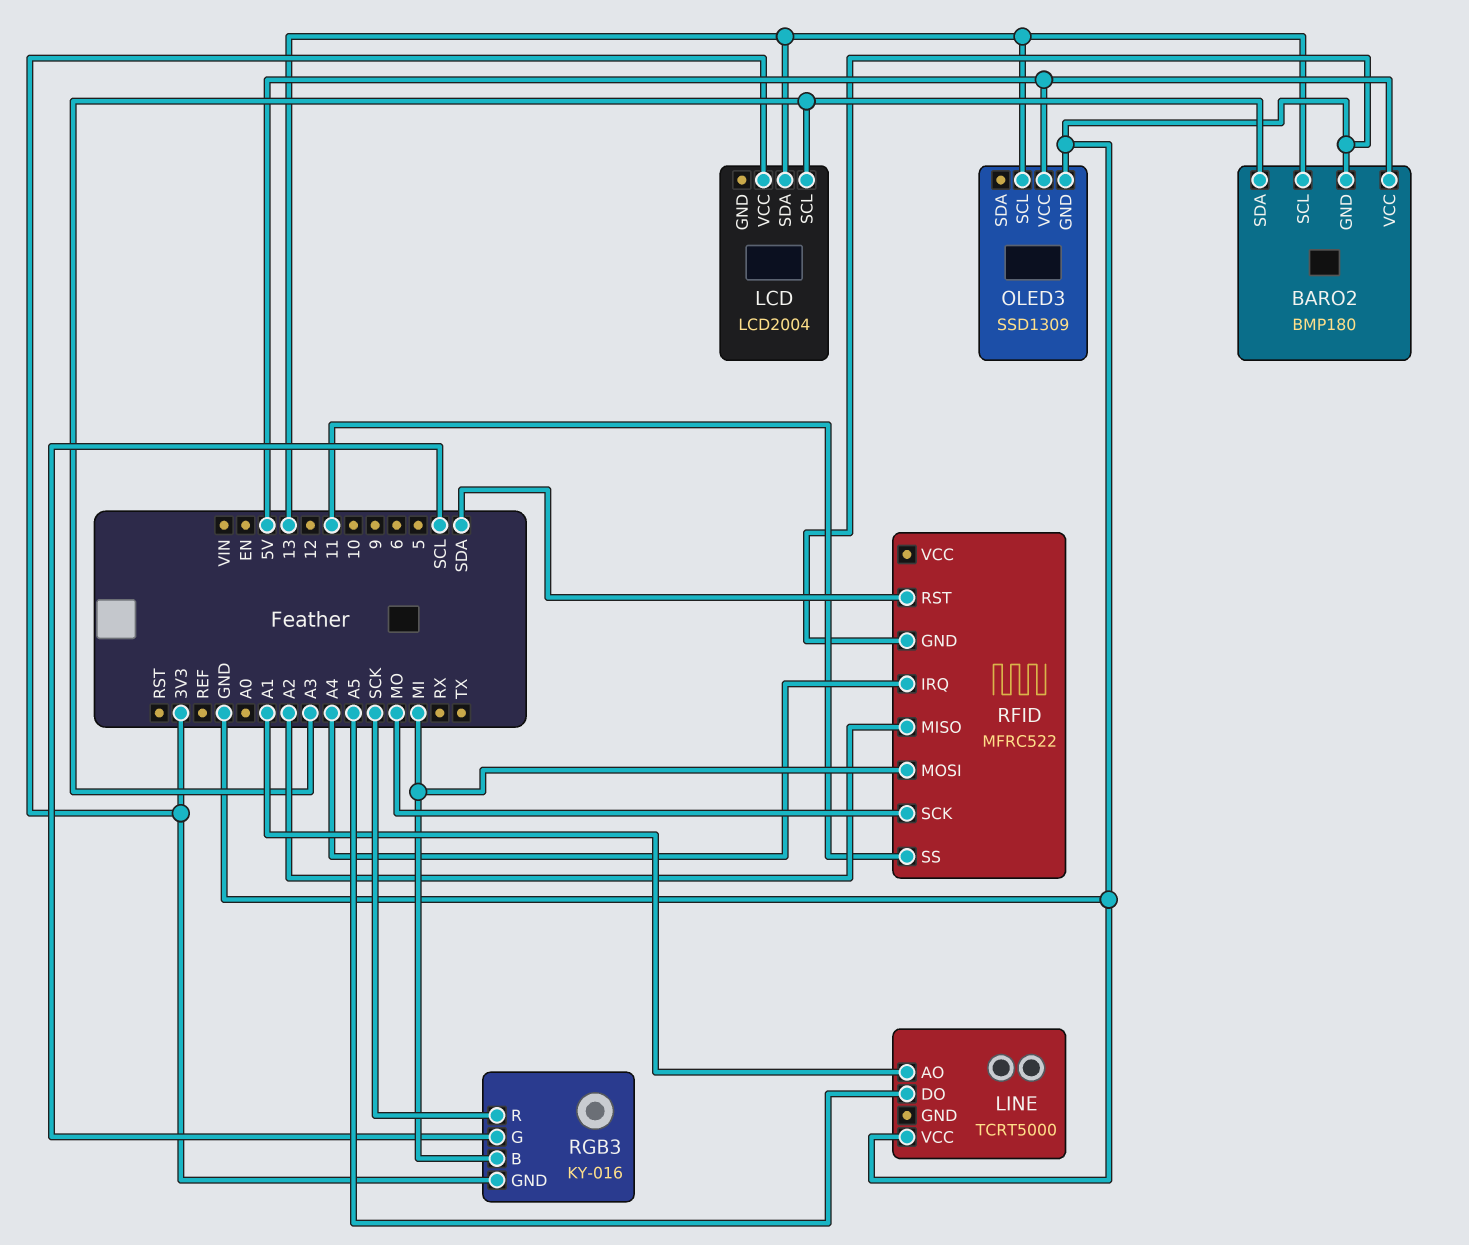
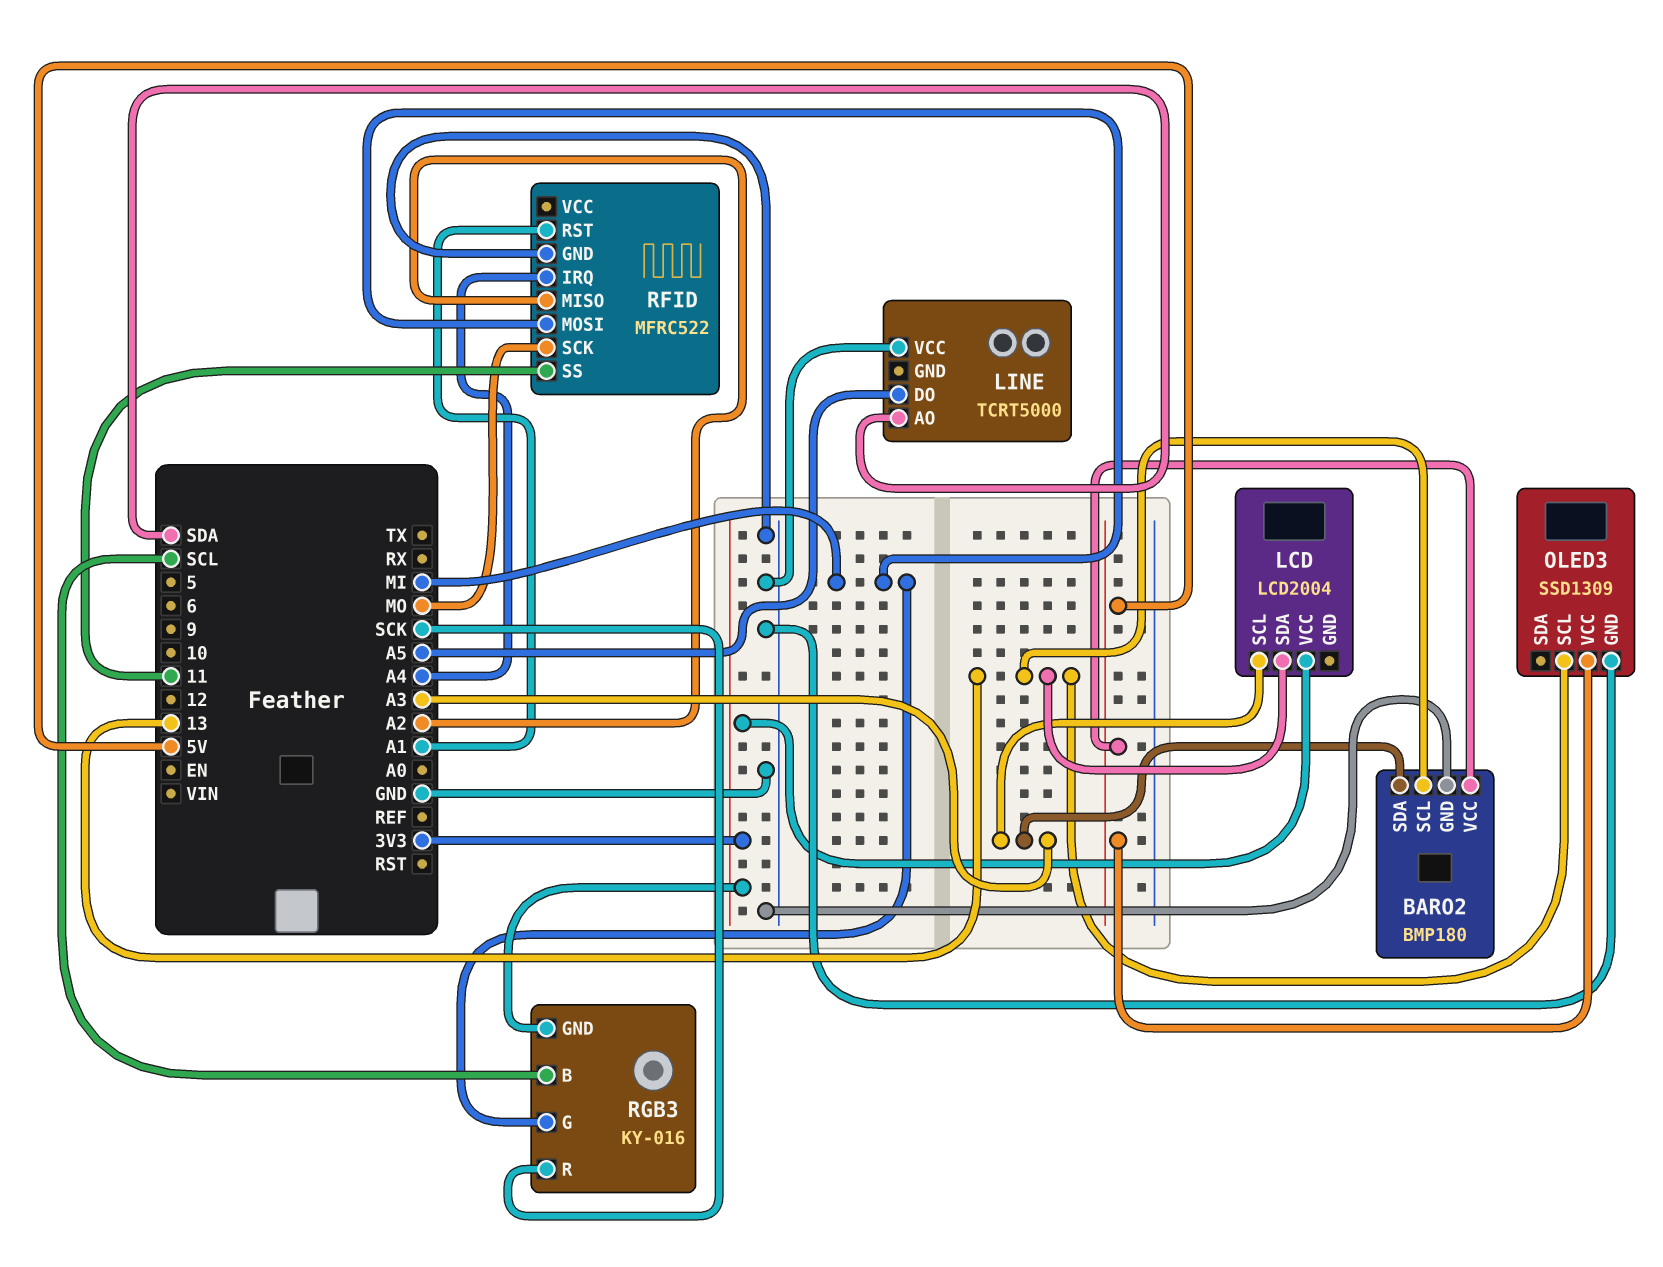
LINE pin AO: A1 -> SDA
RFID pin RST: SDA -> A1
RGB3 pin B: MI -> SCL
RGB3 pin G: SCL -> MI

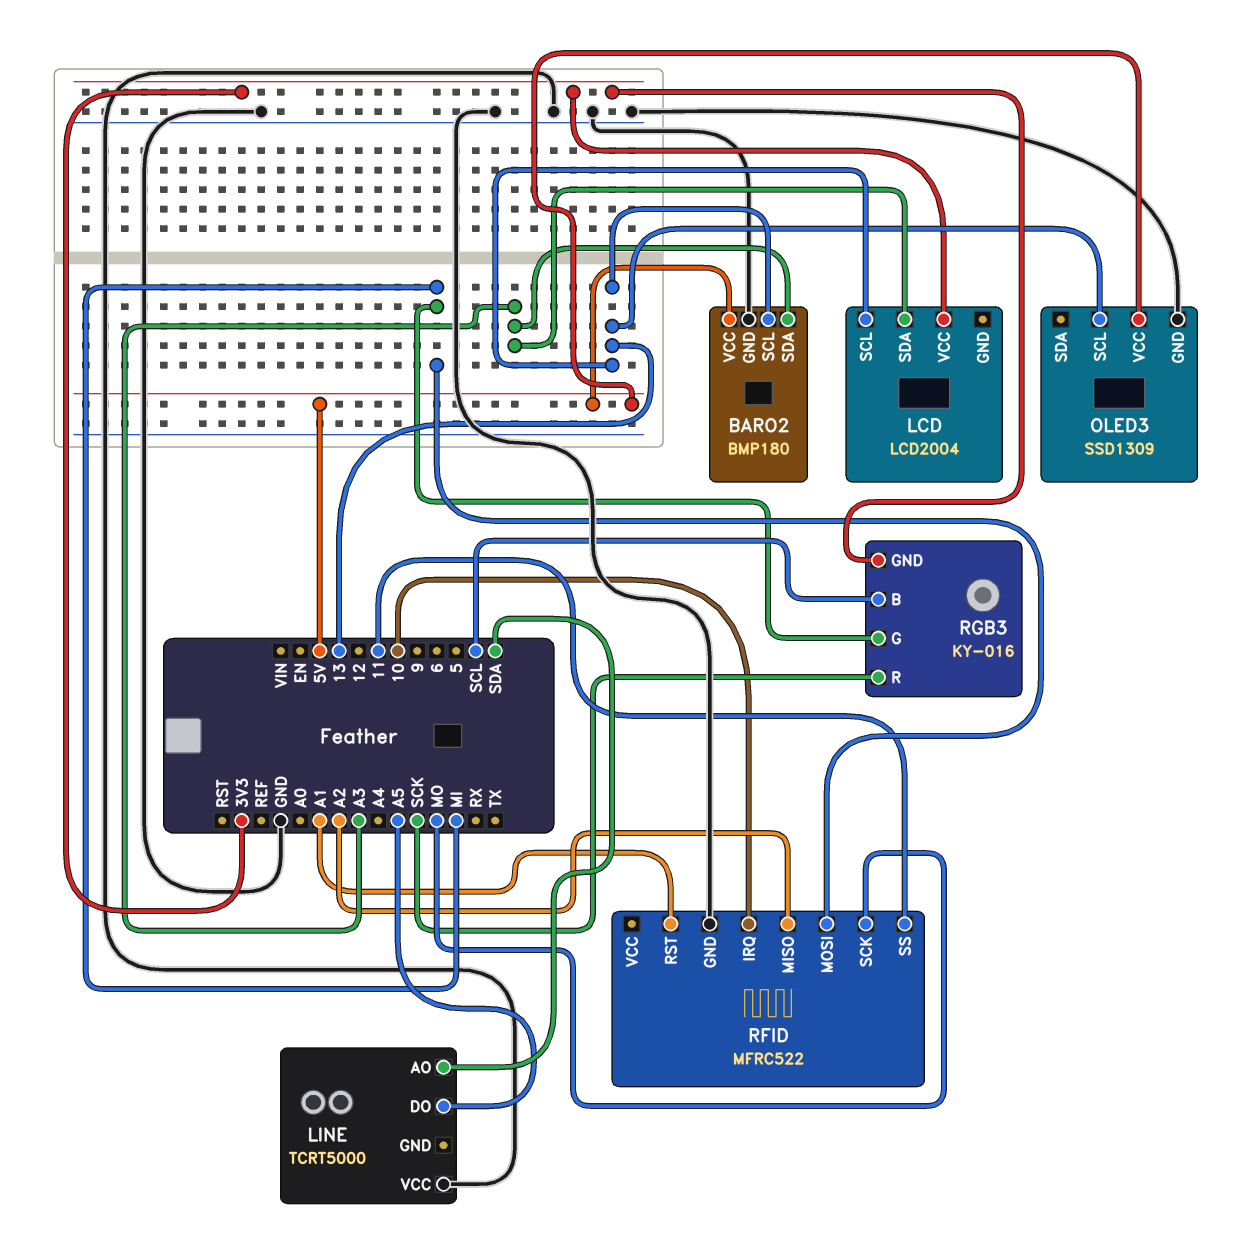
LCD pin SCL: A3 -> 13
LCD pin SDA: 13 -> A3
RFID pin IRQ: A4 -> 10

